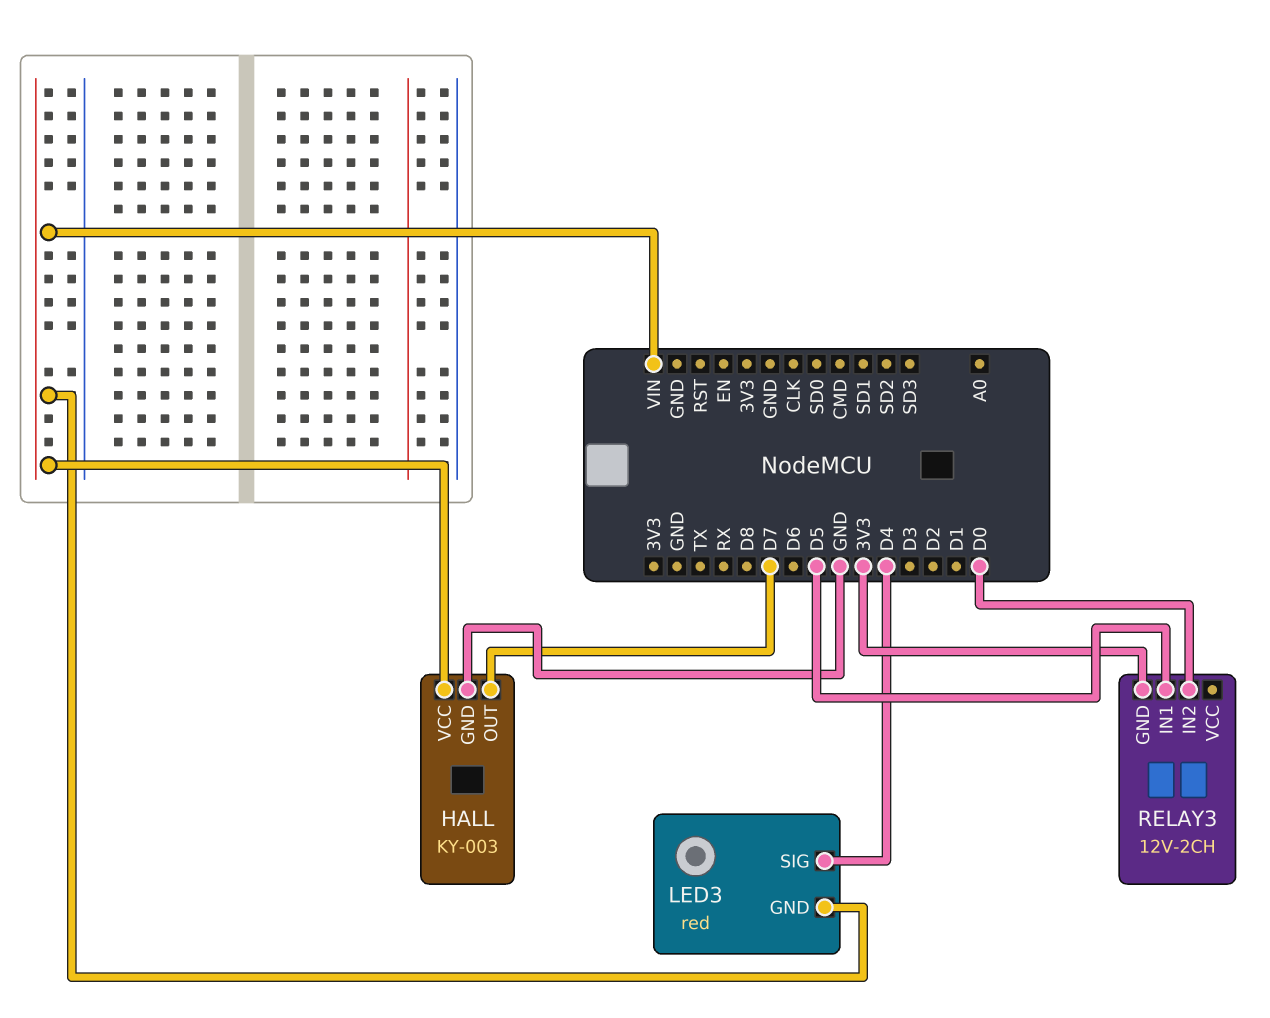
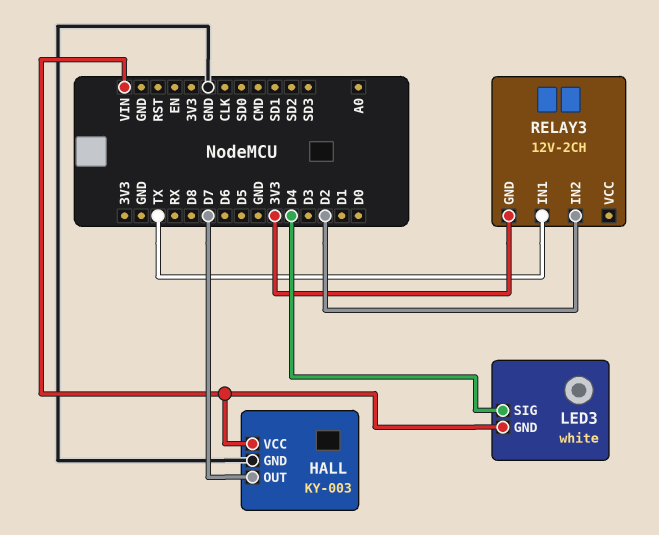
LED3: red -> white
RELAY3 pin IN1: D5 -> TX
RELAY3 pin IN2: D0 -> D2

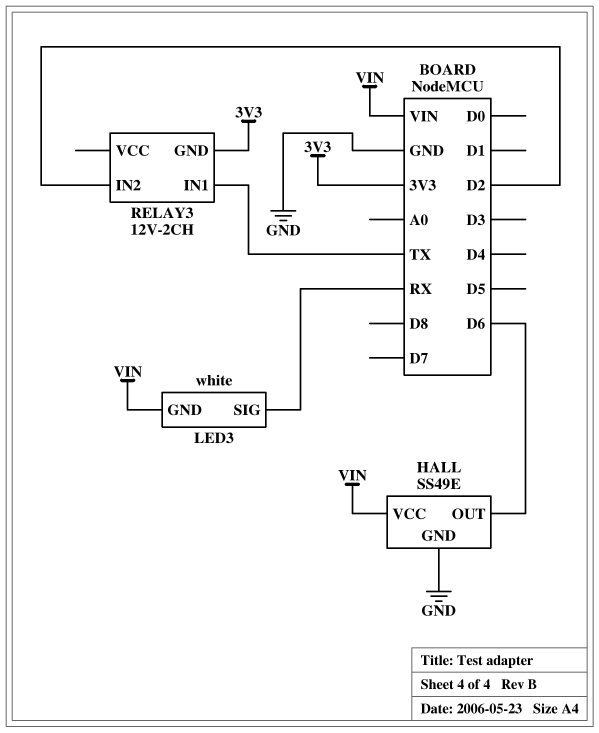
HALL: KY-003 -> SS49E
HALL pin OUT: D7 -> D6
LED3 pin SIG: D4 -> RX

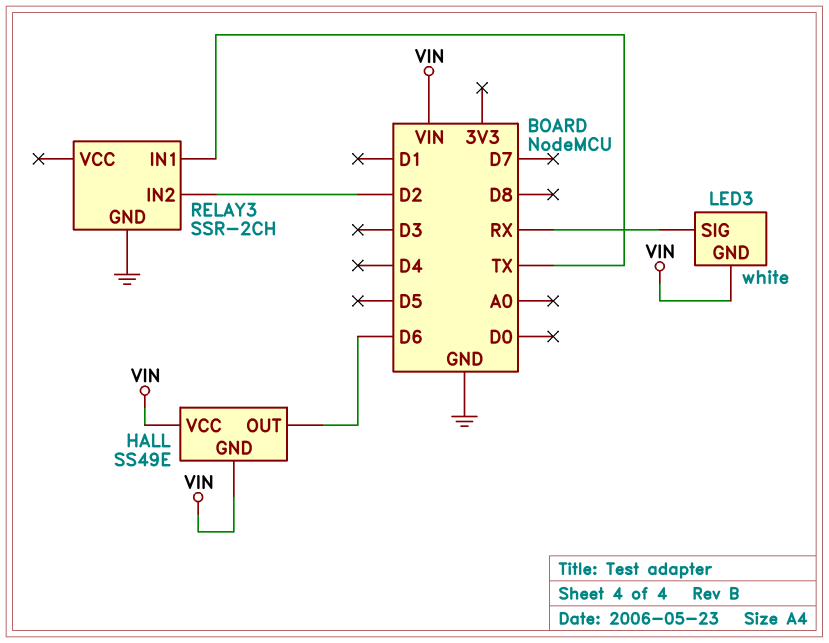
HALL pin GND: GND -> VIN
RELAY3: 12V-2CH -> SSR-2CH
RELAY3 pin GND: 3V3 -> GND

